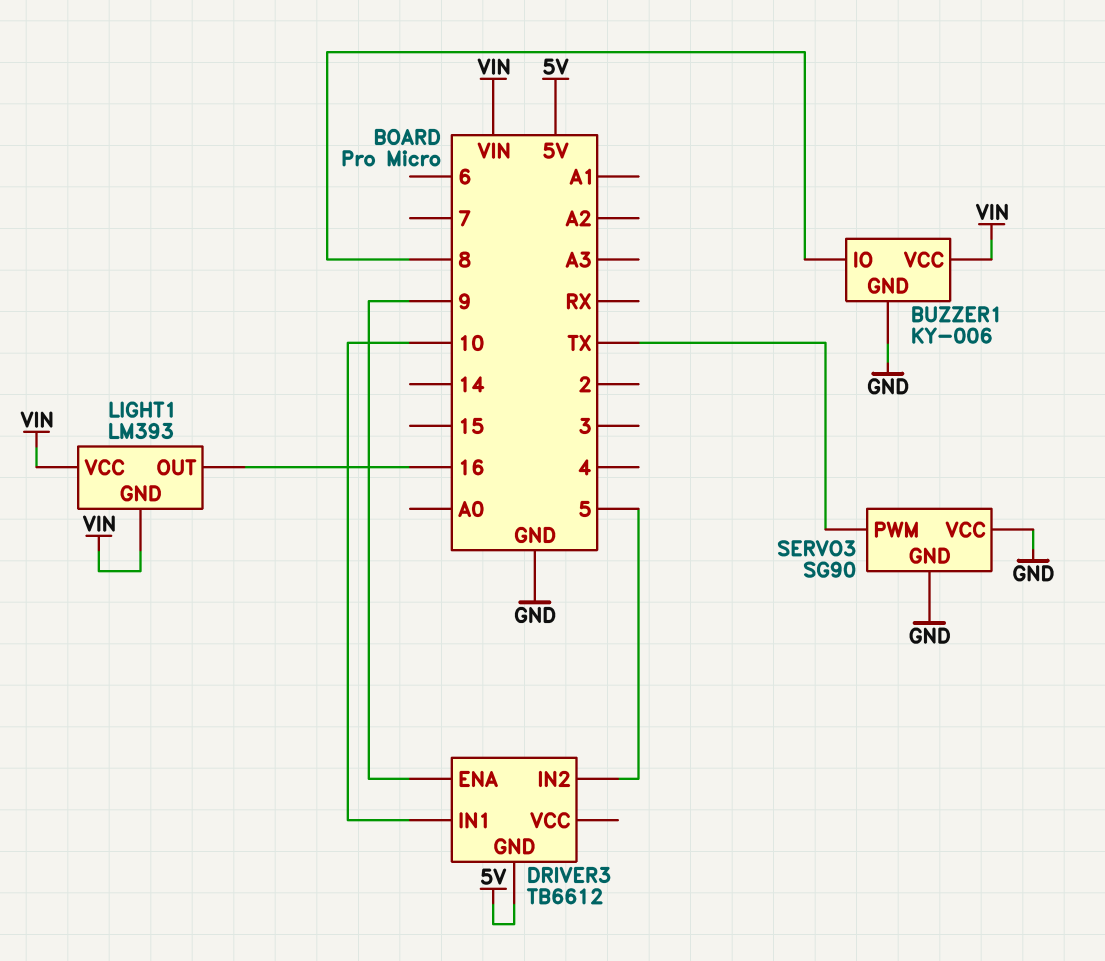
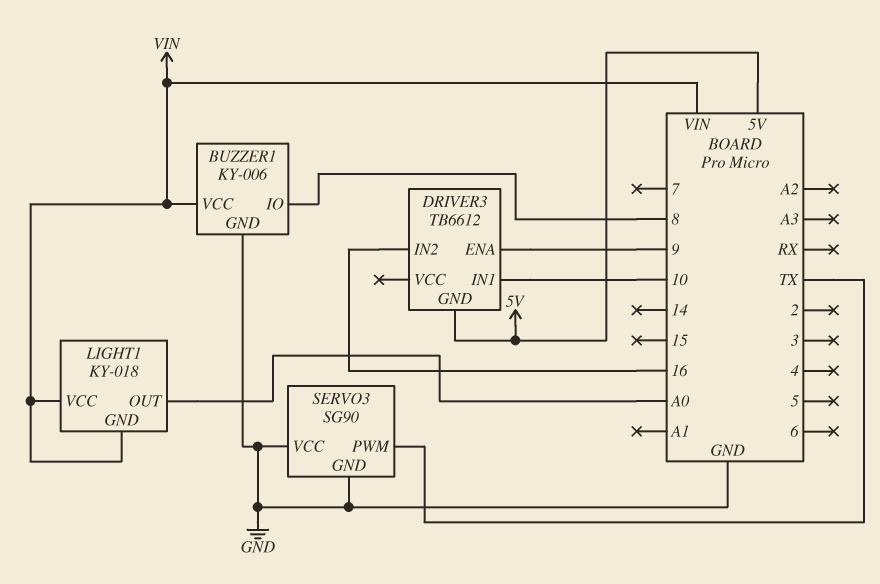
DRIVER3 pin IN2: 5 -> 16
LIGHT1: LM393 -> KY-018
LIGHT1 pin OUT: 16 -> A0

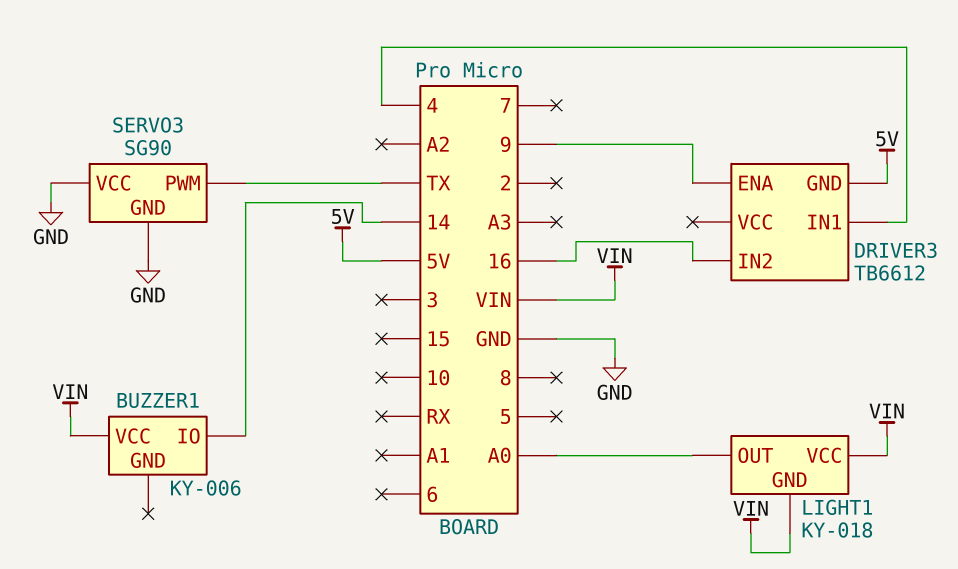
BUZZER1 pin GND: GND -> none
BUZZER1 pin IO: 8 -> 14
DRIVER3 pin IN1: 10 -> 4

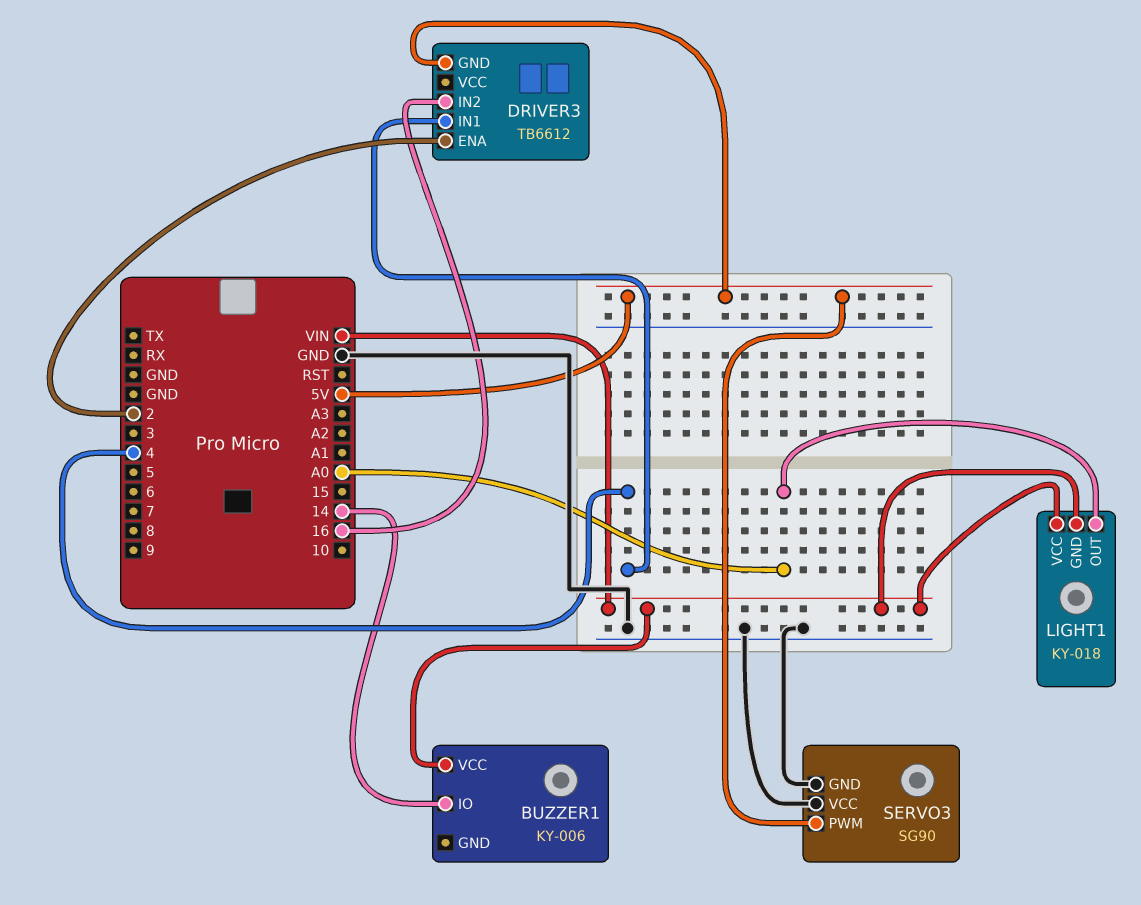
DRIVER3 pin ENA: 9 -> 2
SERVO3 pin PWM: TX -> 5V

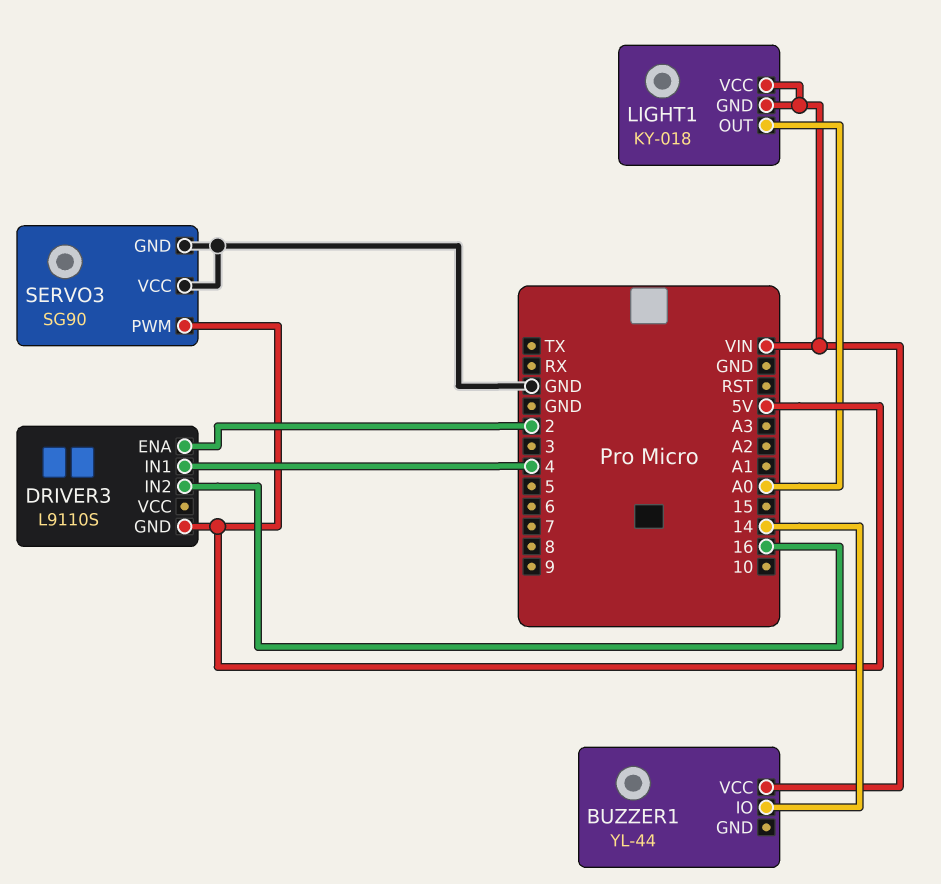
BUZZER1: KY-006 -> YL-44
DRIVER3: TB6612 -> L9110S

